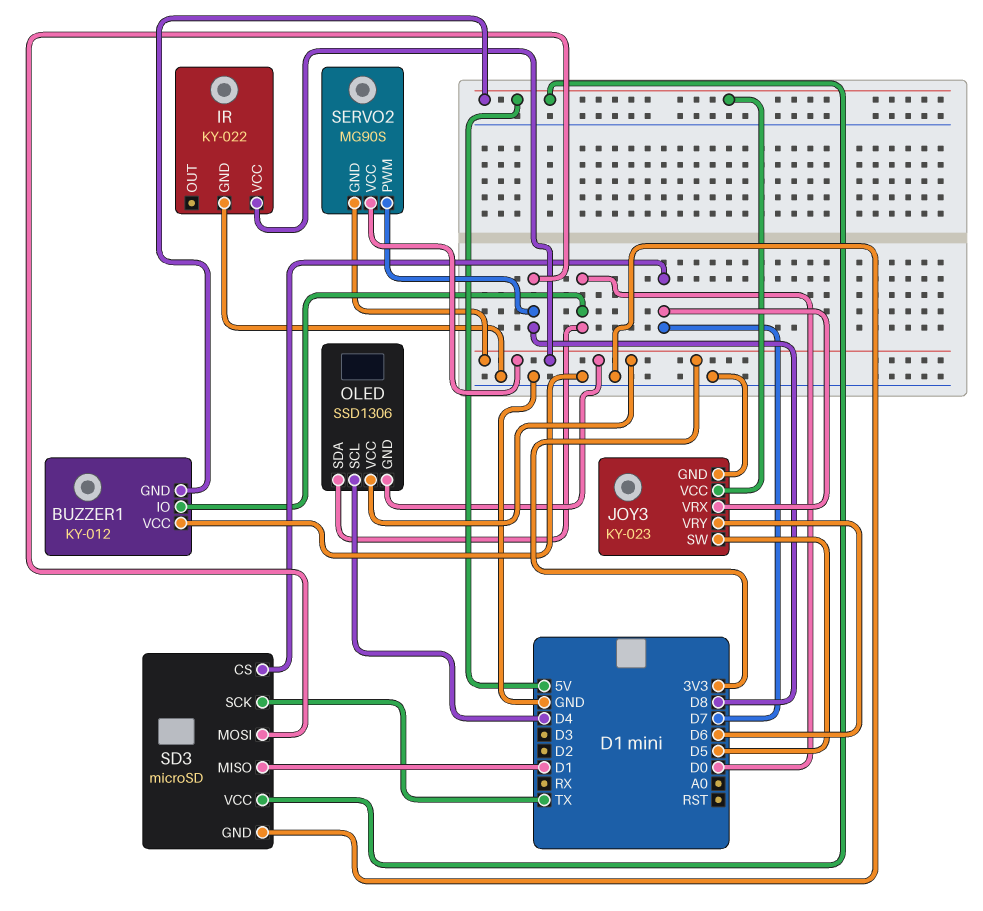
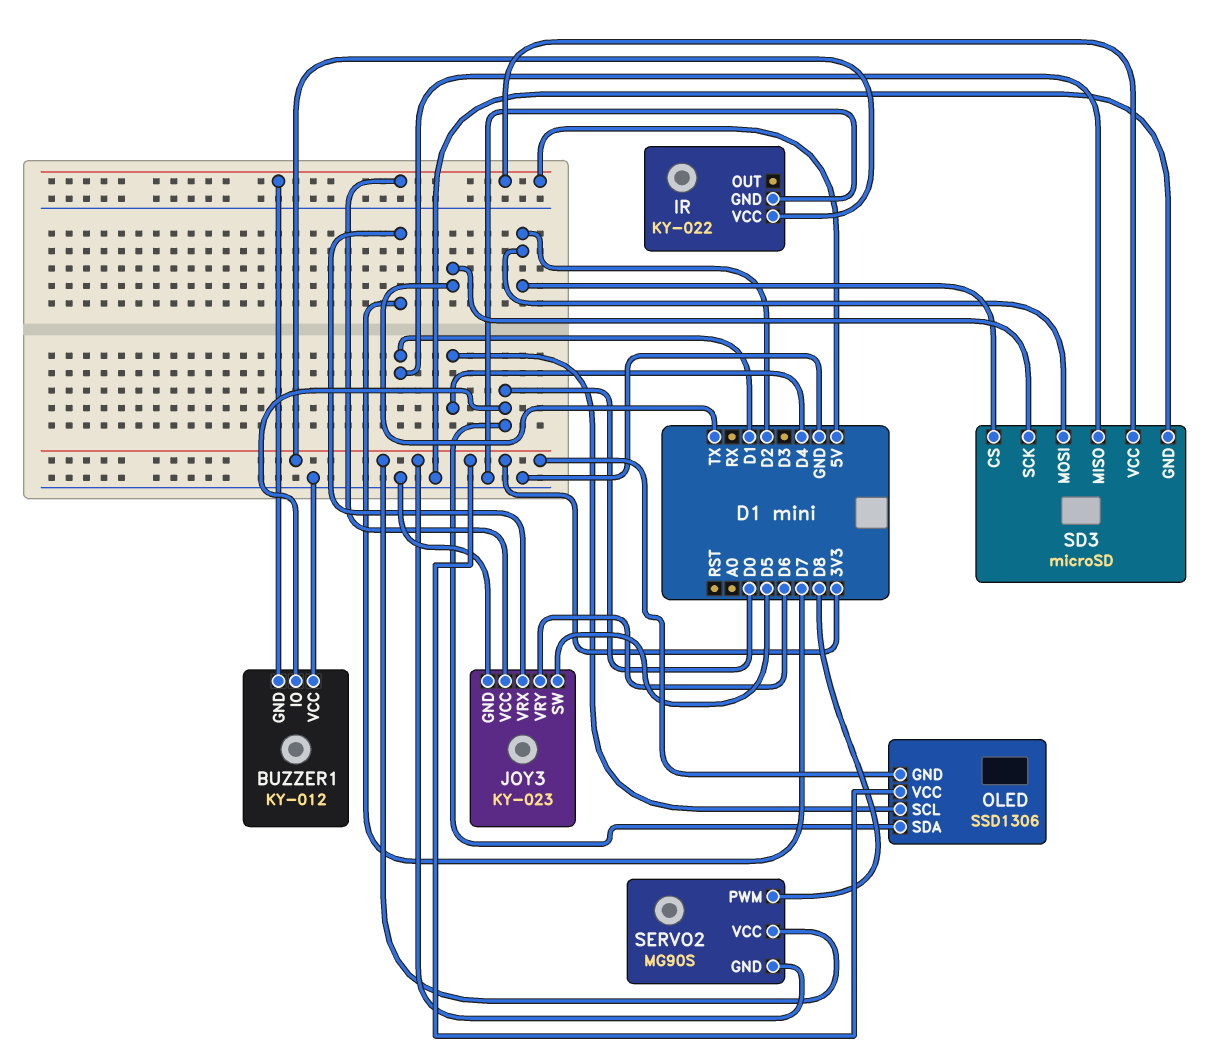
SD3 pin CS: D7 -> D2
SD3 pin MOSI: D8 -> D2

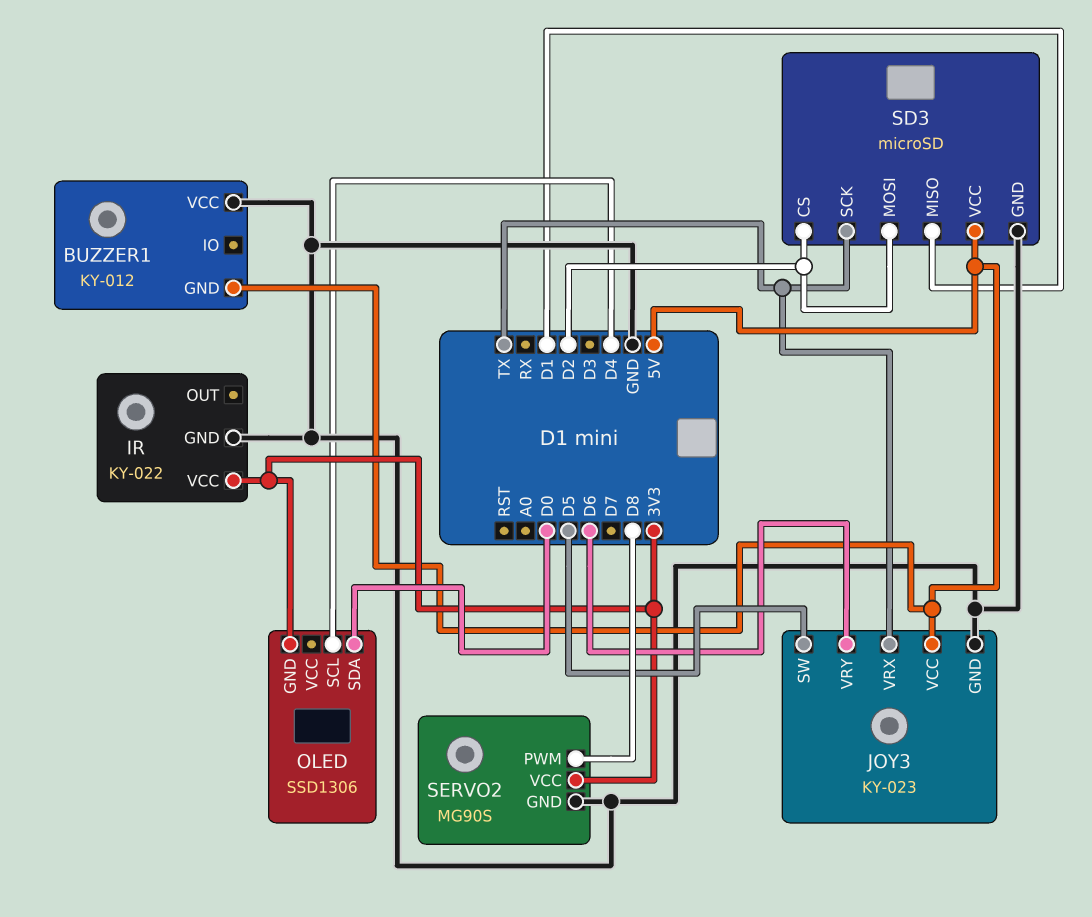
BUZZER1 pin IO: D0 -> none
JOY3 pin VRX: D7 -> TX
OLED pin VCC: 3V3 -> none
SERVO2 pin GND: 3V3 -> GND

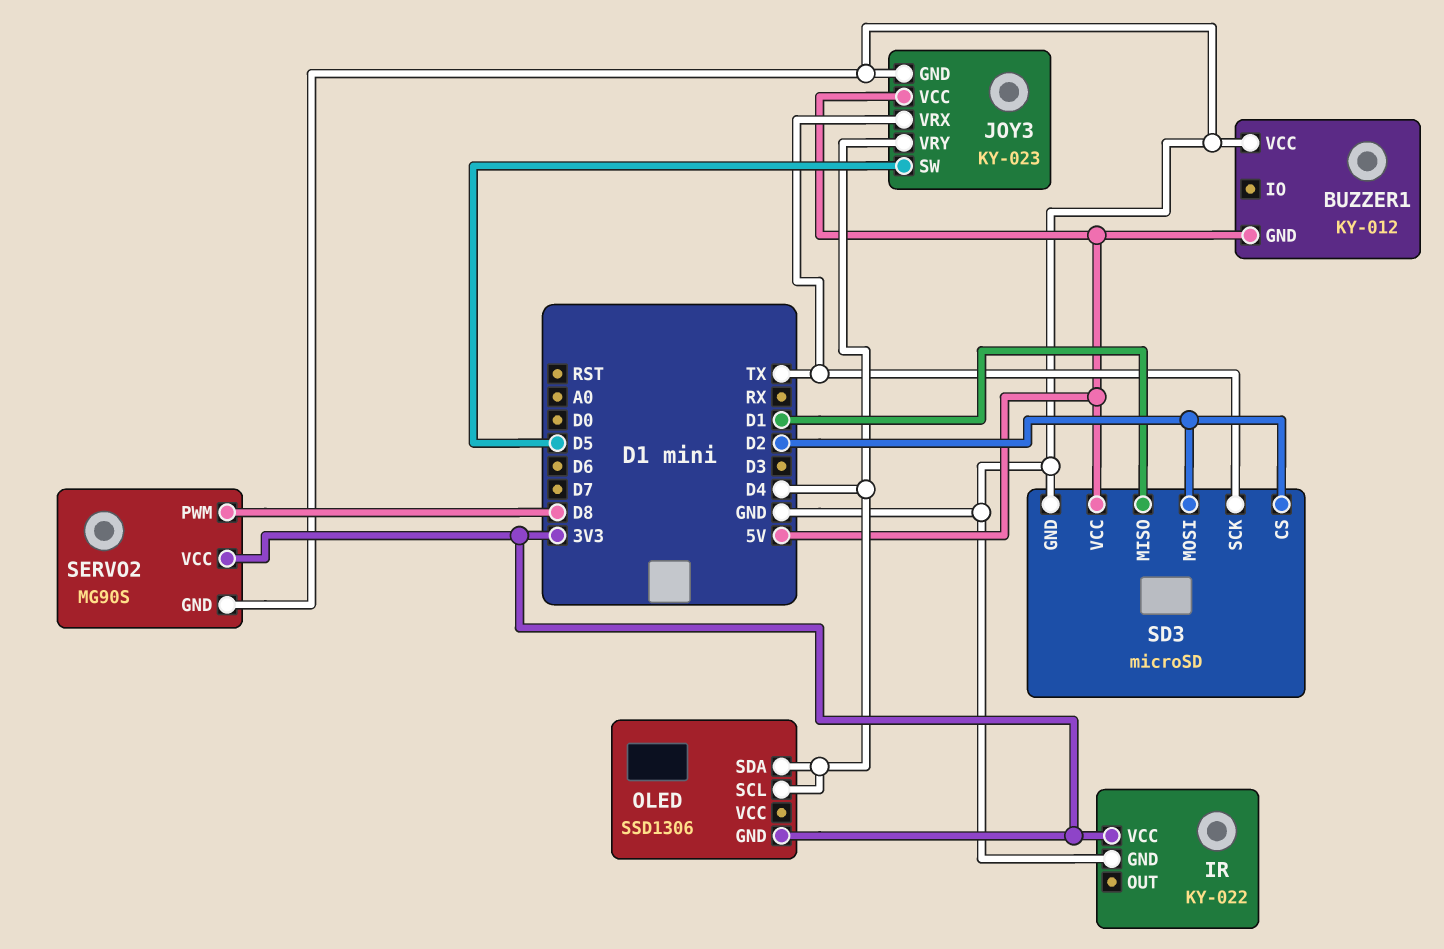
JOY3 pin VRY: D6 -> D4
OLED pin SDA: D0 -> D4

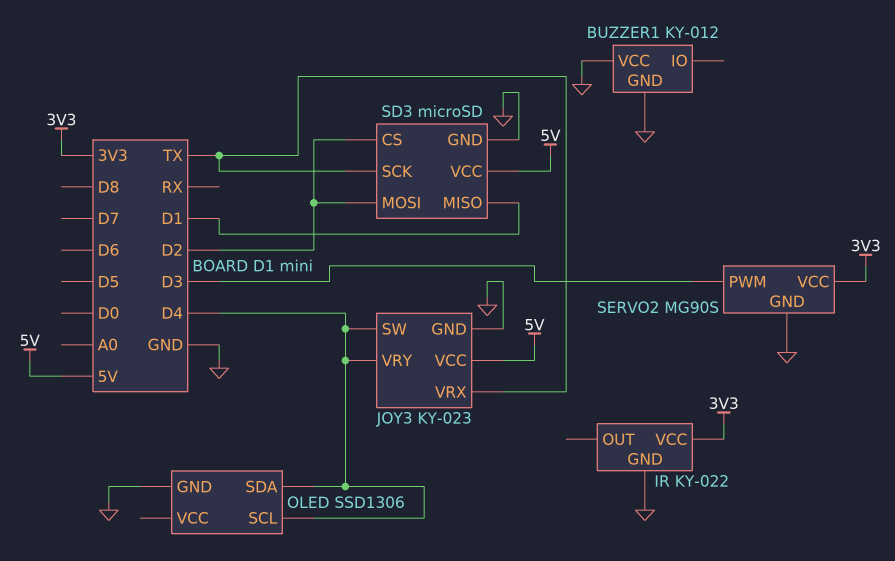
BUZZER1 pin GND: 5V -> GND
JOY3 pin SW: D5 -> D4
OLED pin GND: 3V3 -> GND
SERVO2 pin PWM: D8 -> D3

